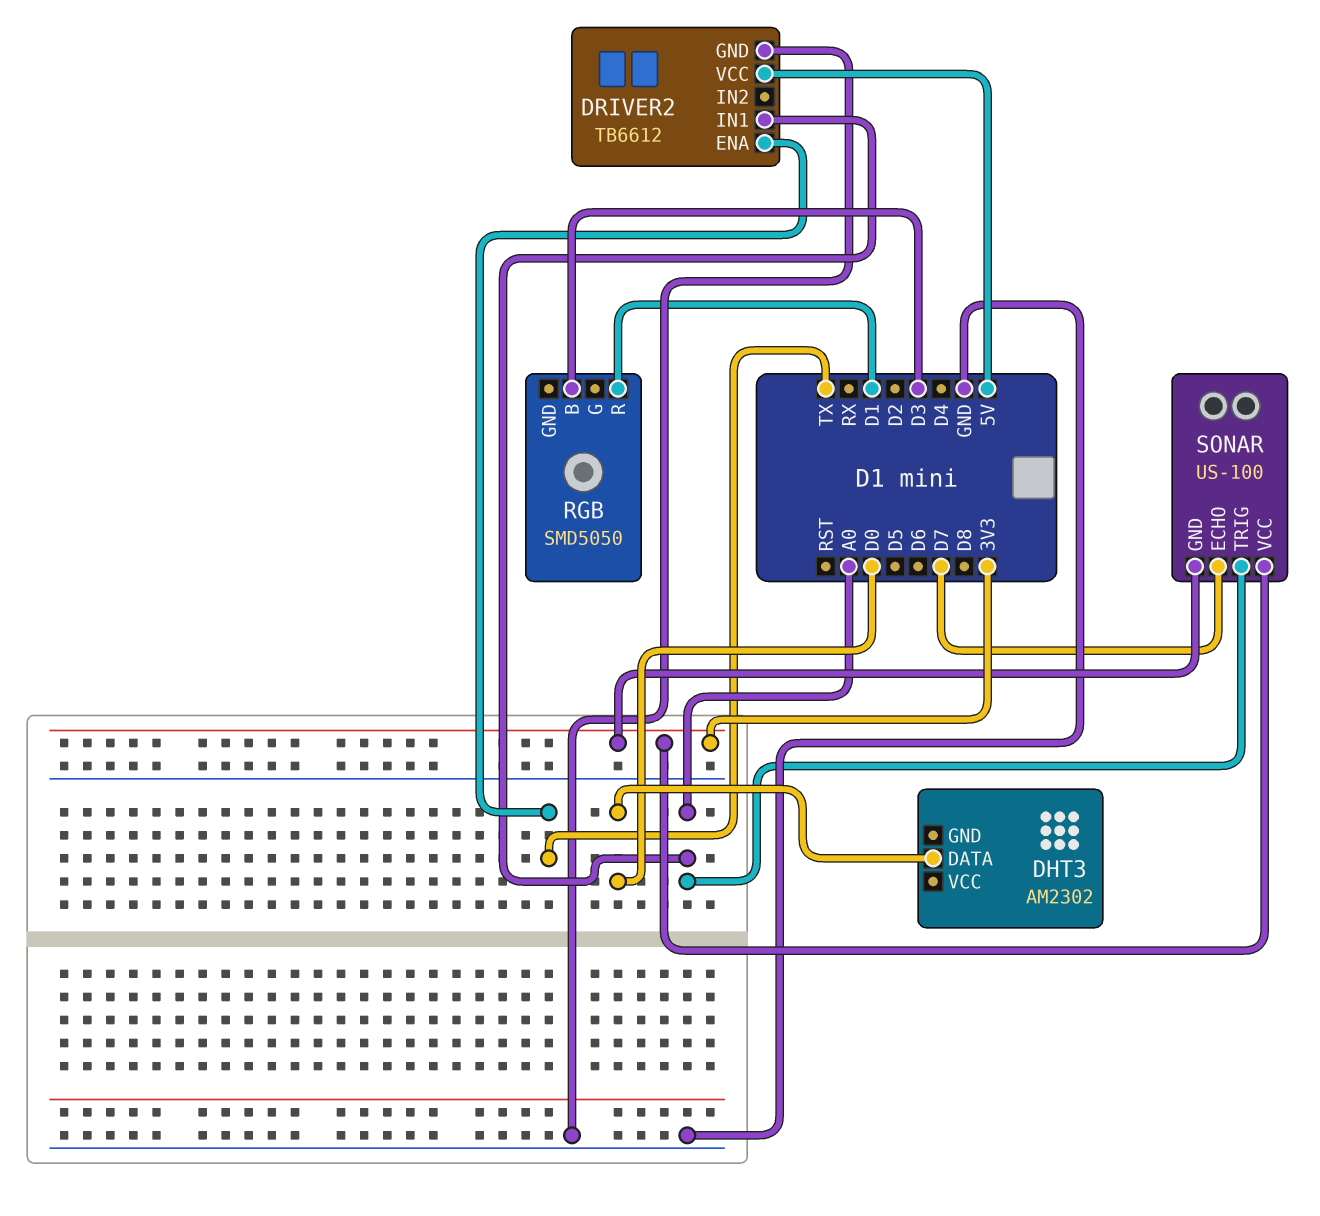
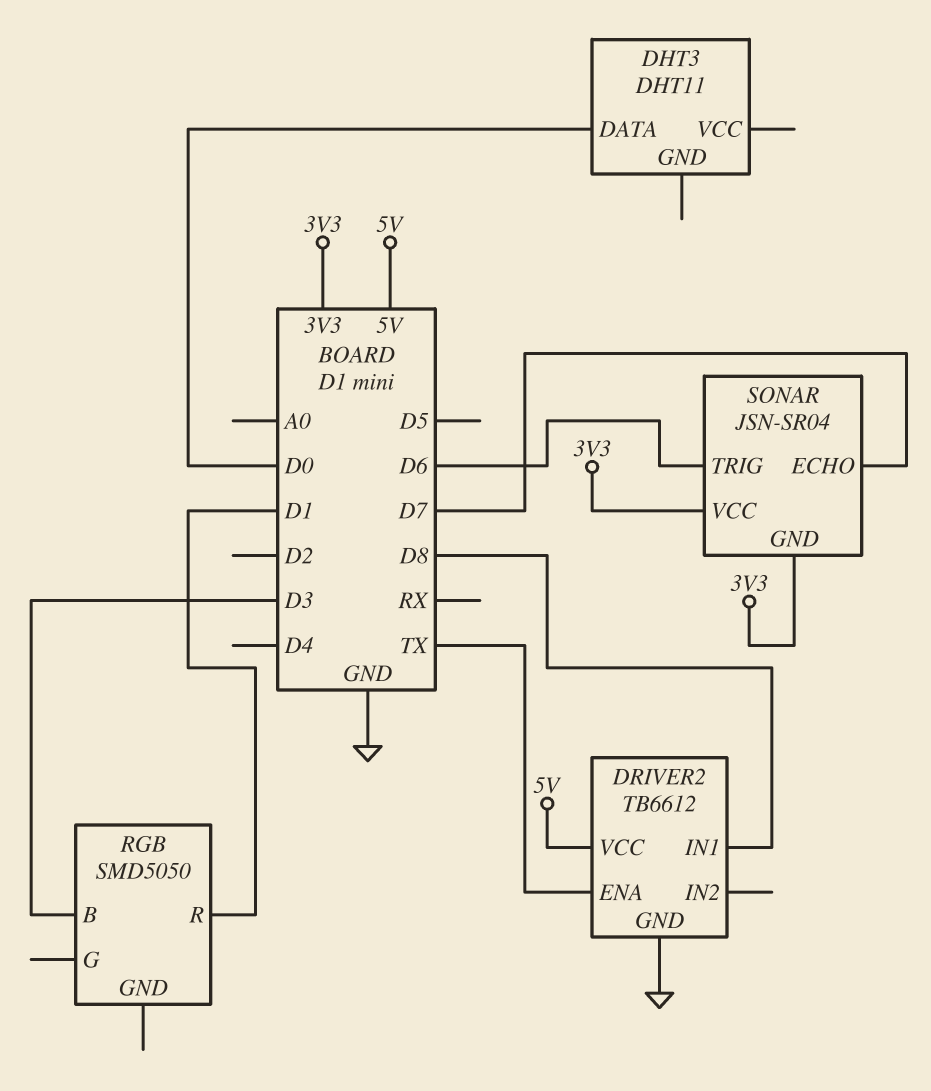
DHT3: AM2302 -> DHT11
DRIVER2 pin IN1: A0 -> D8
SONAR: US-100 -> JSN-SR04
SONAR pin TRIG: A0 -> D6

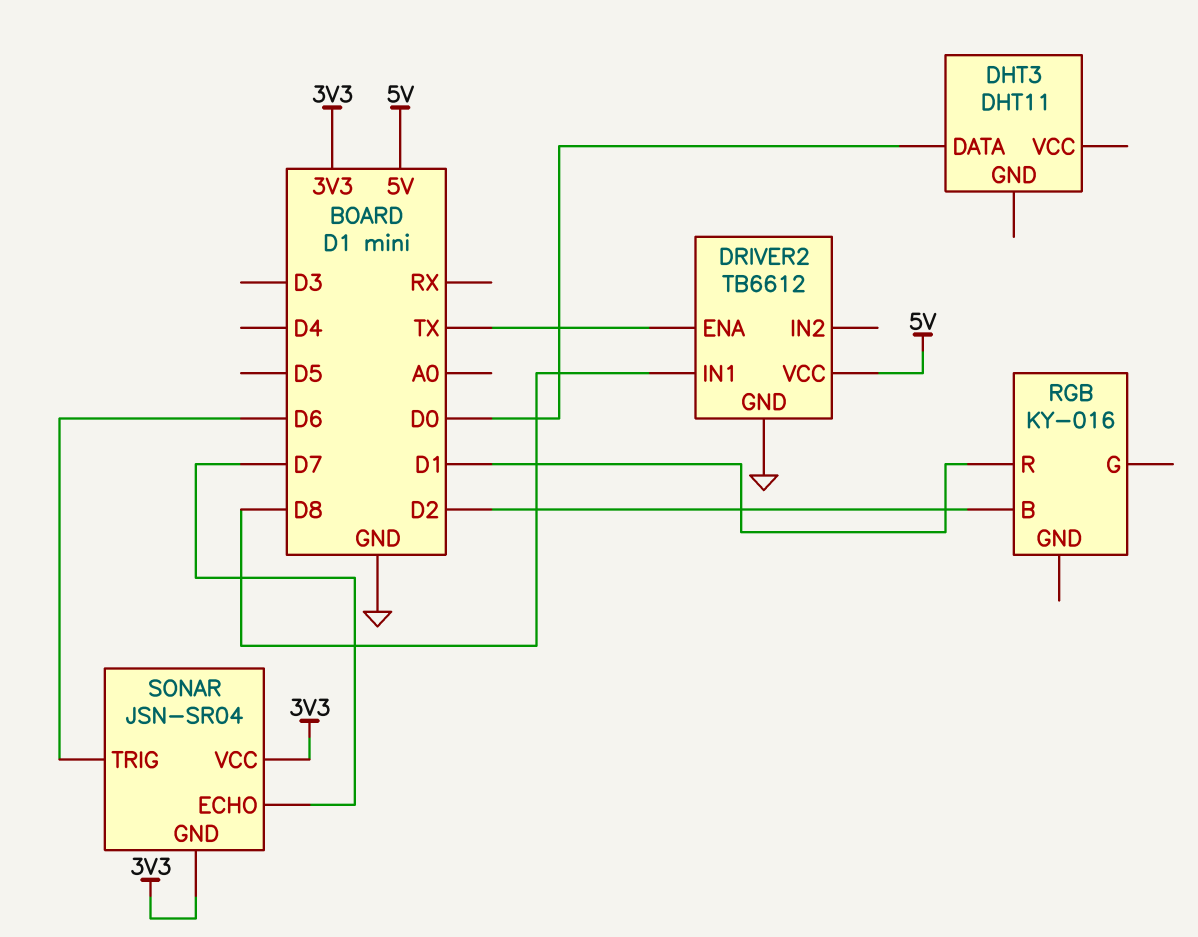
RGB: SMD5050 -> KY-016
RGB pin B: D3 -> D2

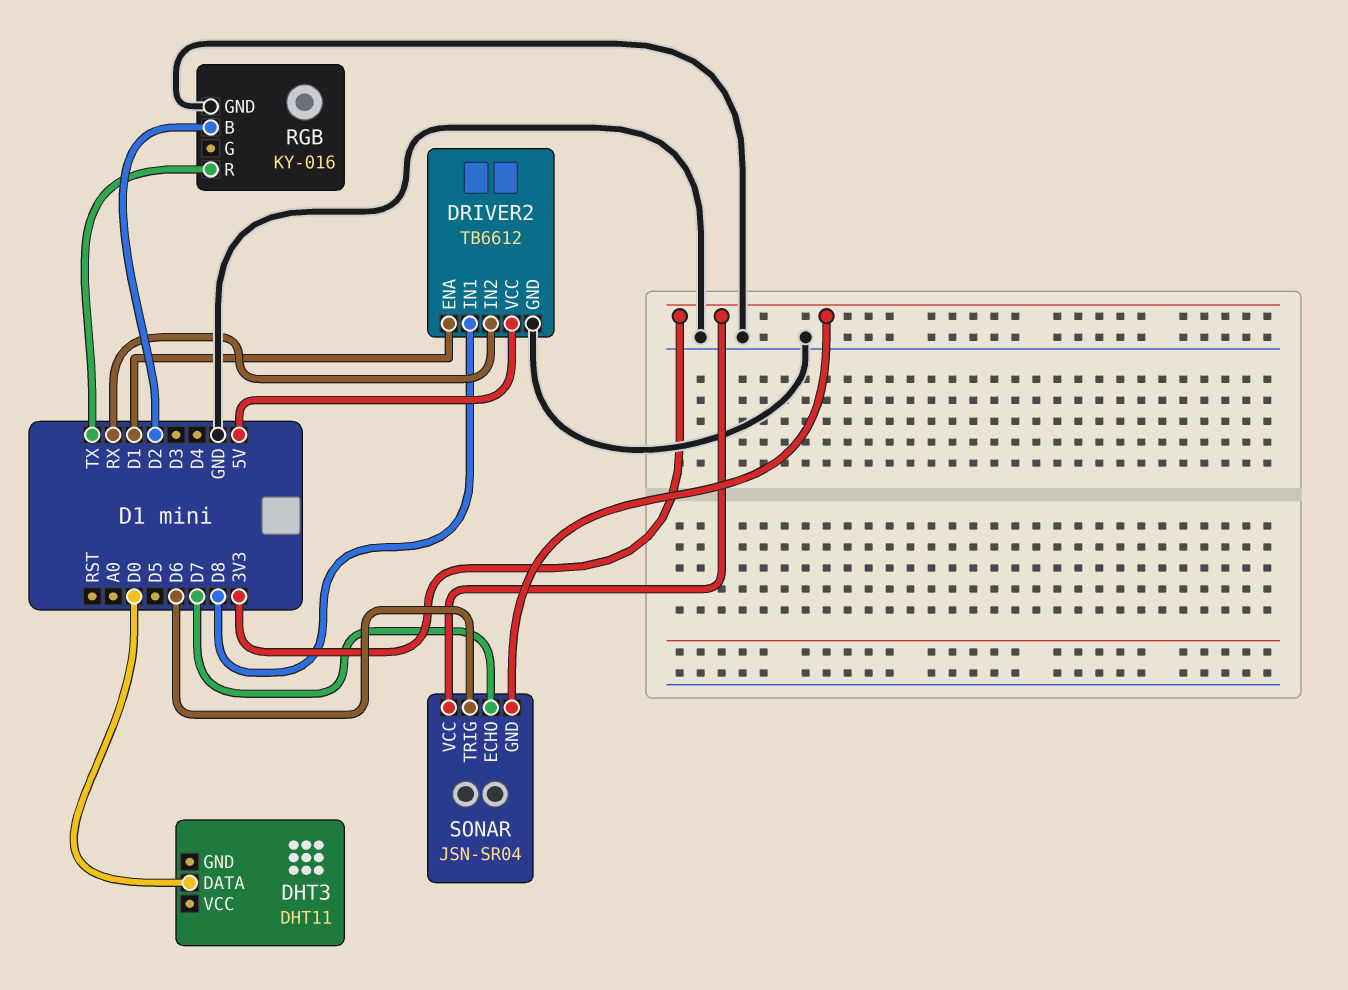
DRIVER2 pin ENA: TX -> D1
DRIVER2 pin IN2: none -> RX
RGB pin GND: none -> GND
RGB pin R: D1 -> TX

